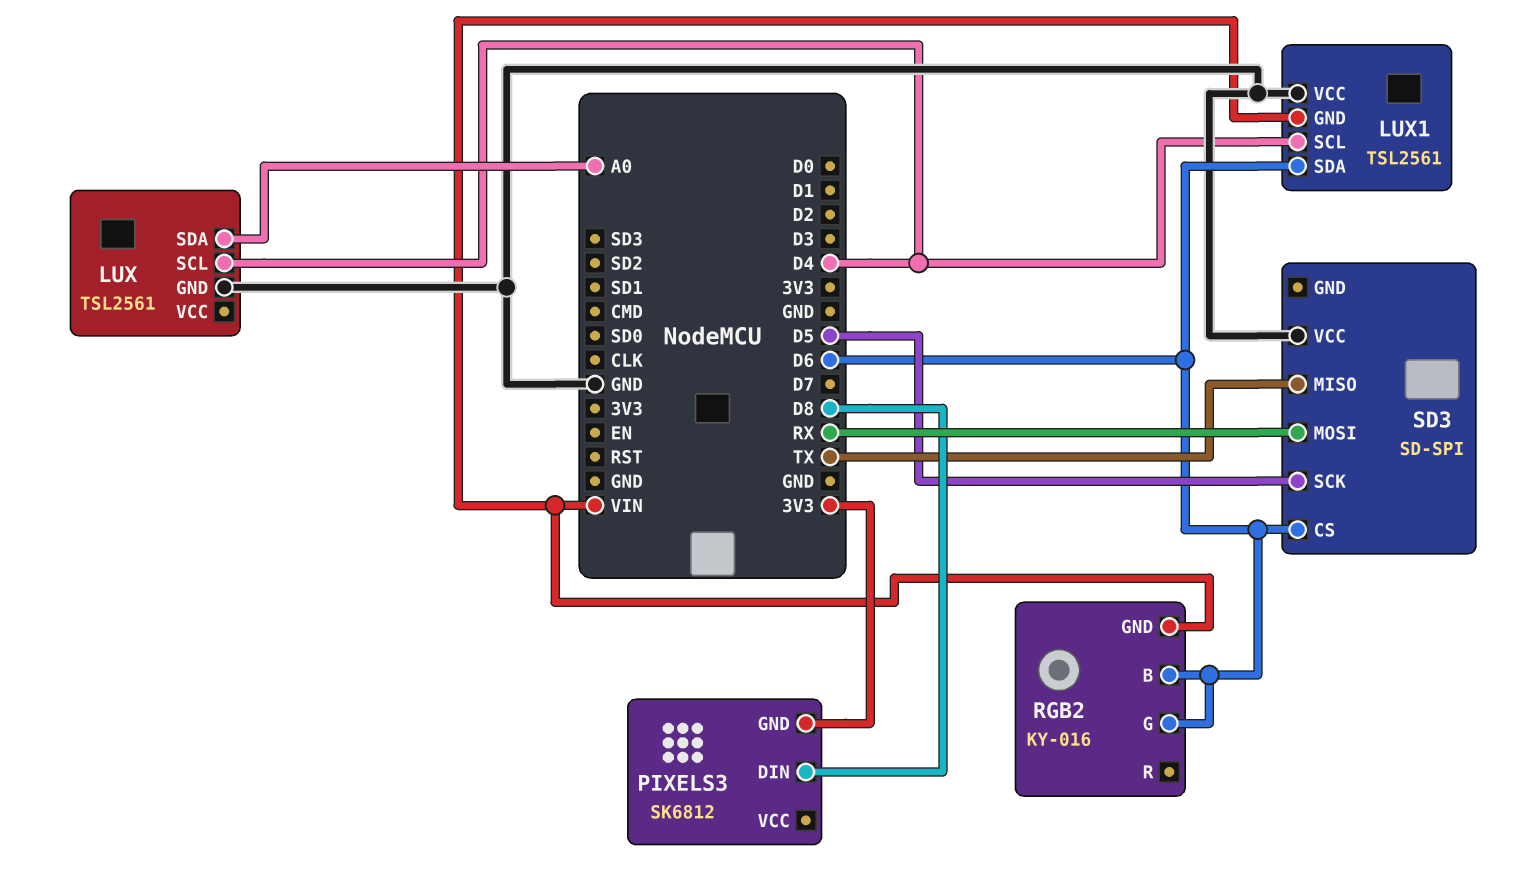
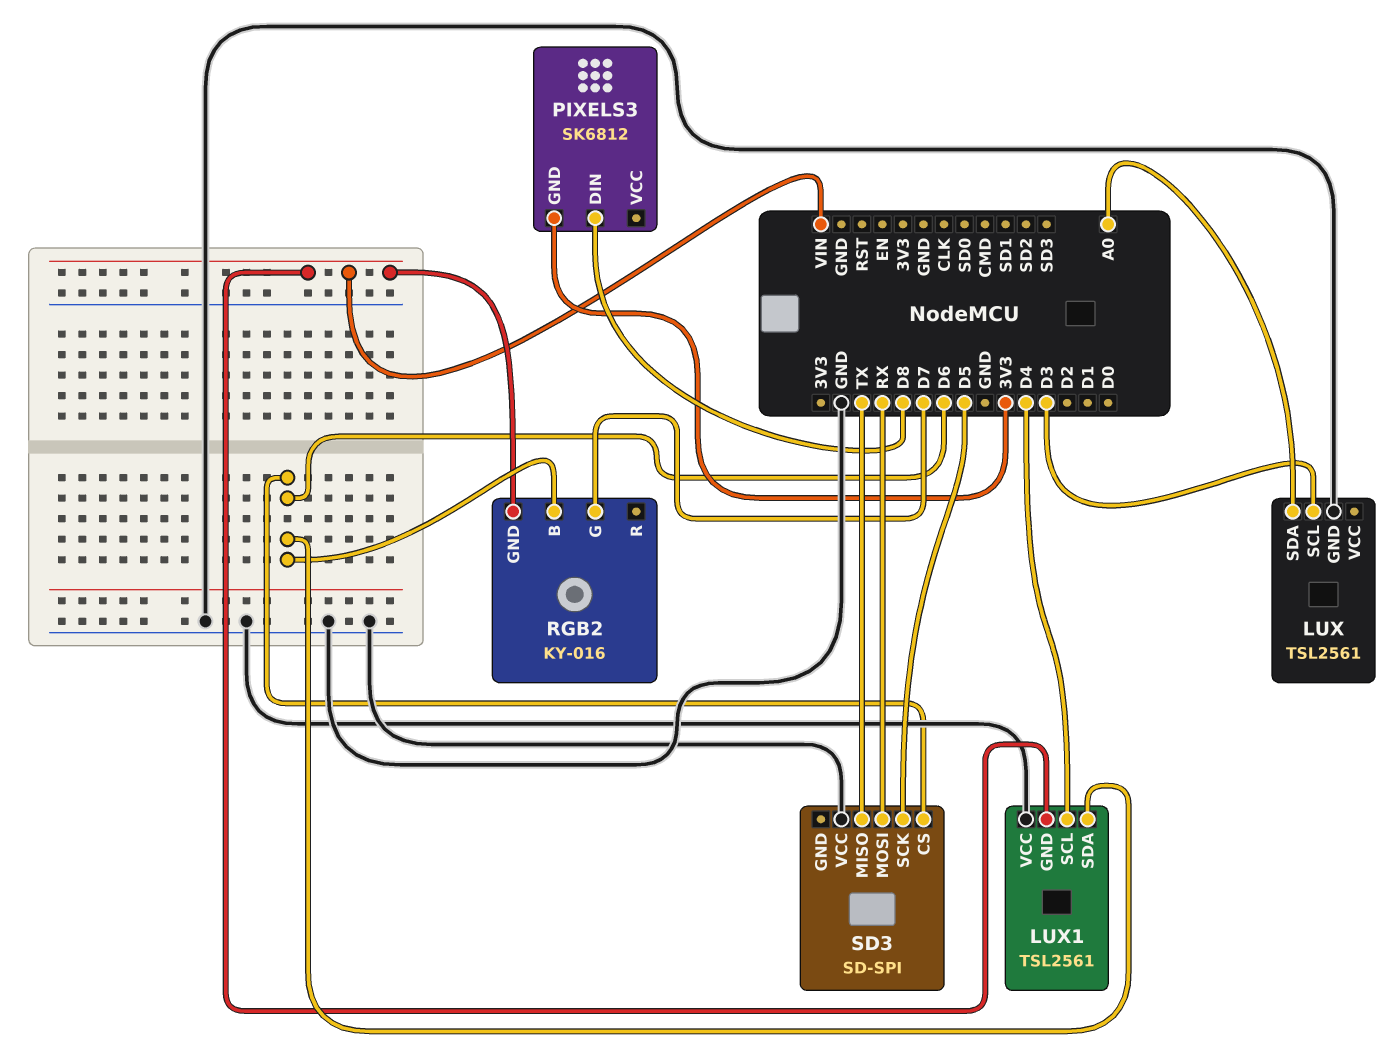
LUX pin SCL: D4 -> D3
RGB2 pin G: D6 -> D7

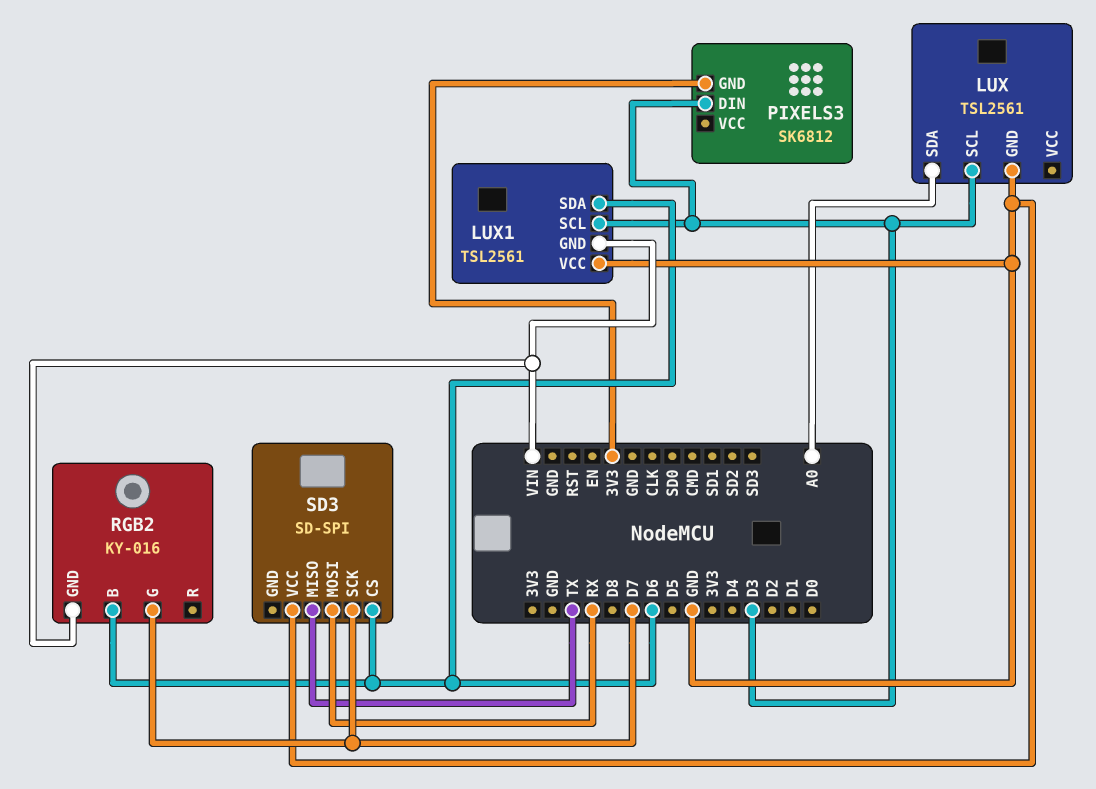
LUX1 pin SCL: D4 -> D3
PIXELS3 pin DIN: D8 -> D3
SD3 pin SCK: D5 -> D7

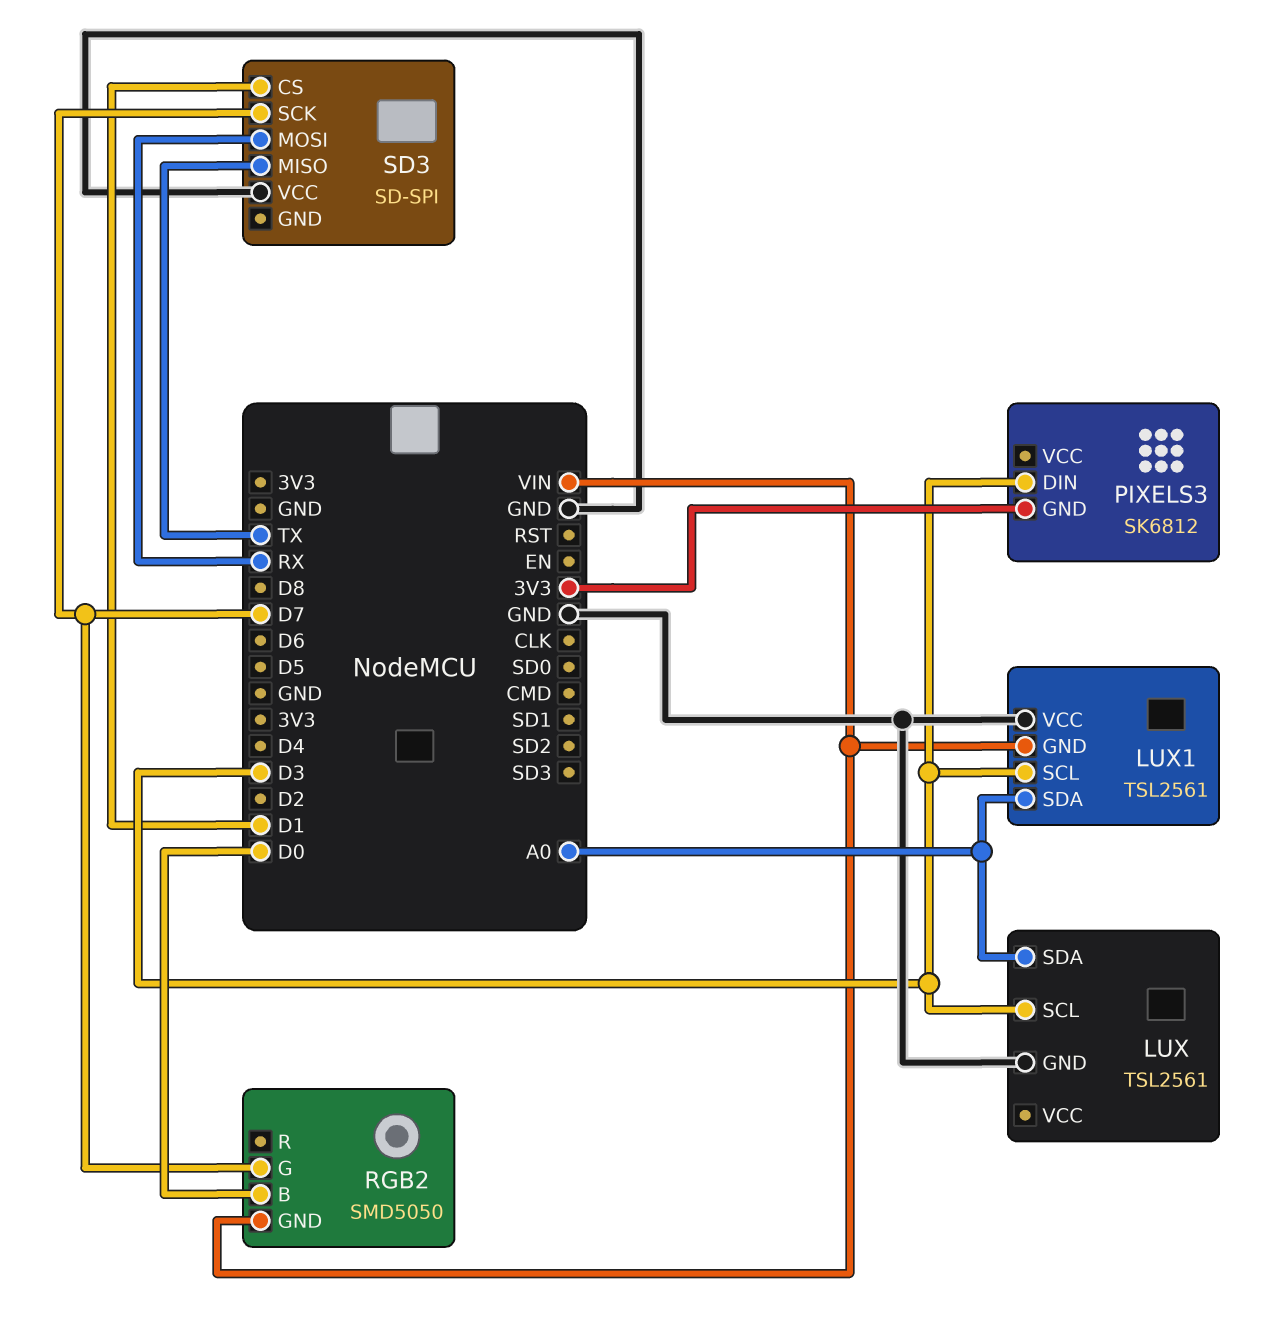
LUX1 pin SDA: D6 -> A0
RGB2: KY-016 -> SMD5050
RGB2 pin B: D6 -> D0
SD3 pin CS: D6 -> D1

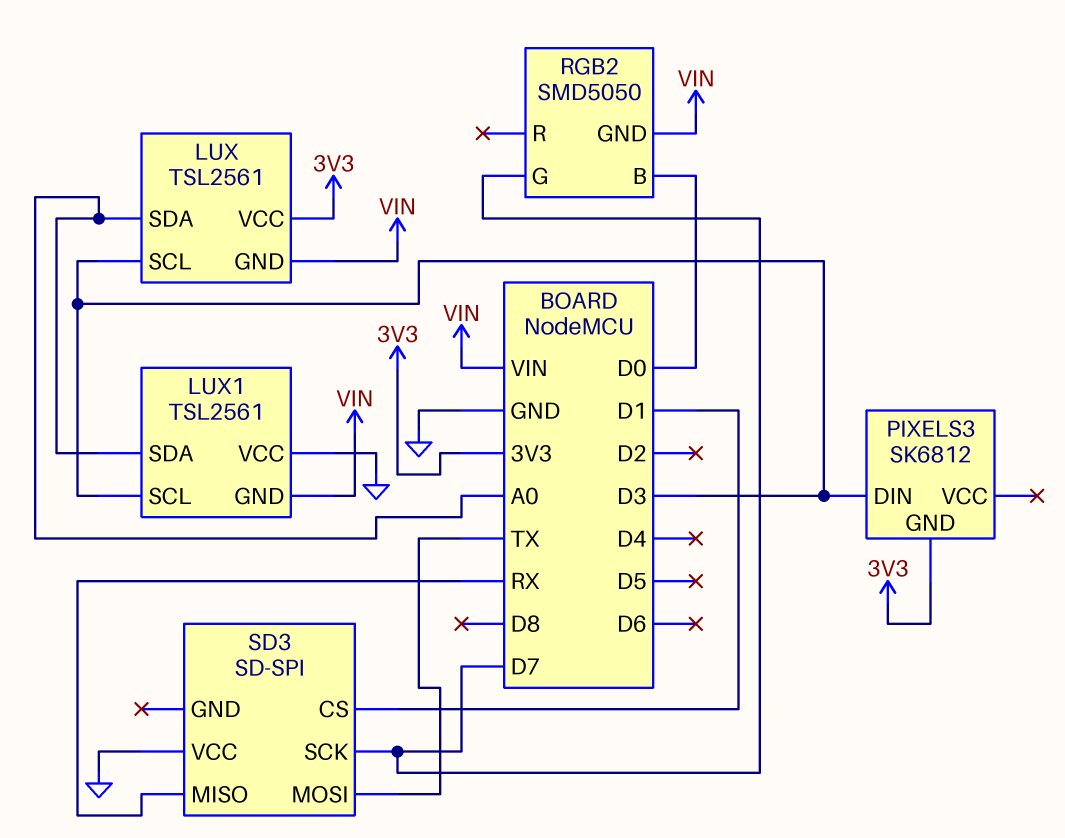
LUX pin GND: GND -> VIN
LUX pin VCC: none -> 3V3
SD3 pin MISO: TX -> RX
SD3 pin MOSI: RX -> TX

